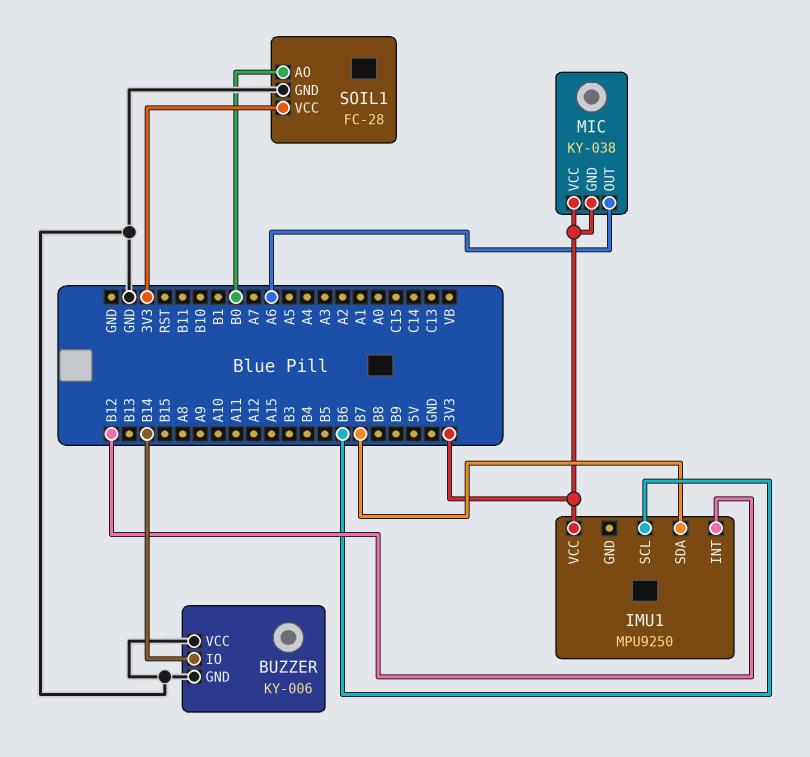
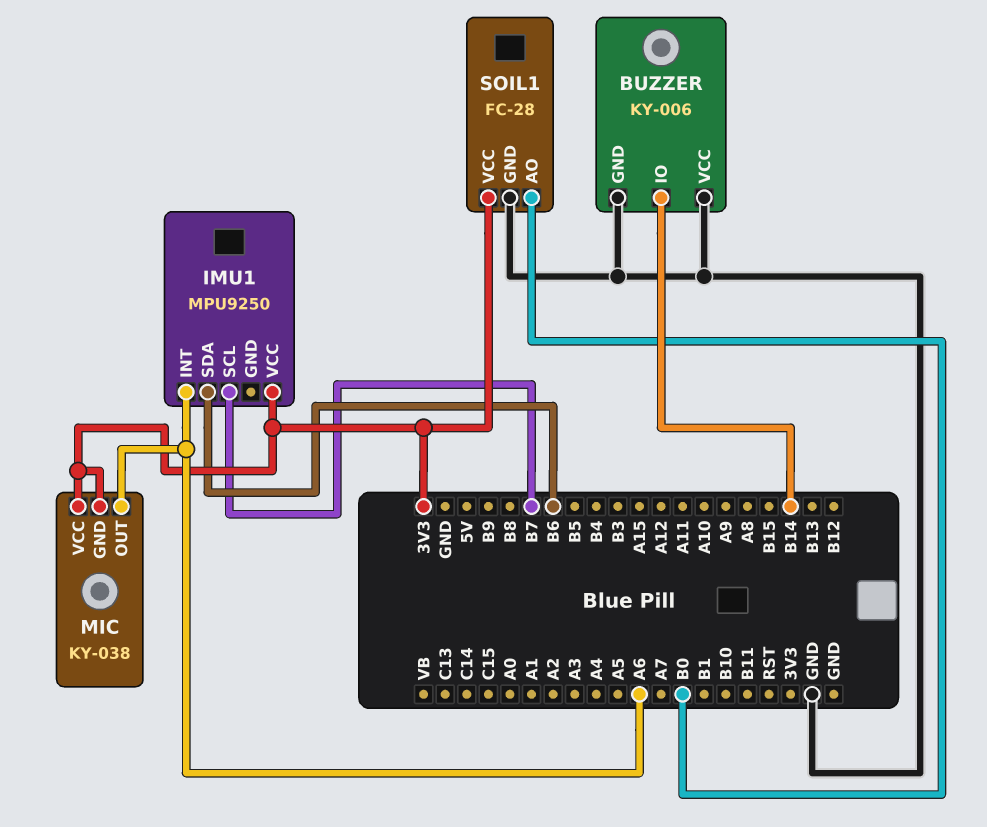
IMU1 pin INT: B12 -> A6
IMU1 pin SCL: B6 -> B7
IMU1 pin SDA: B7 -> B6

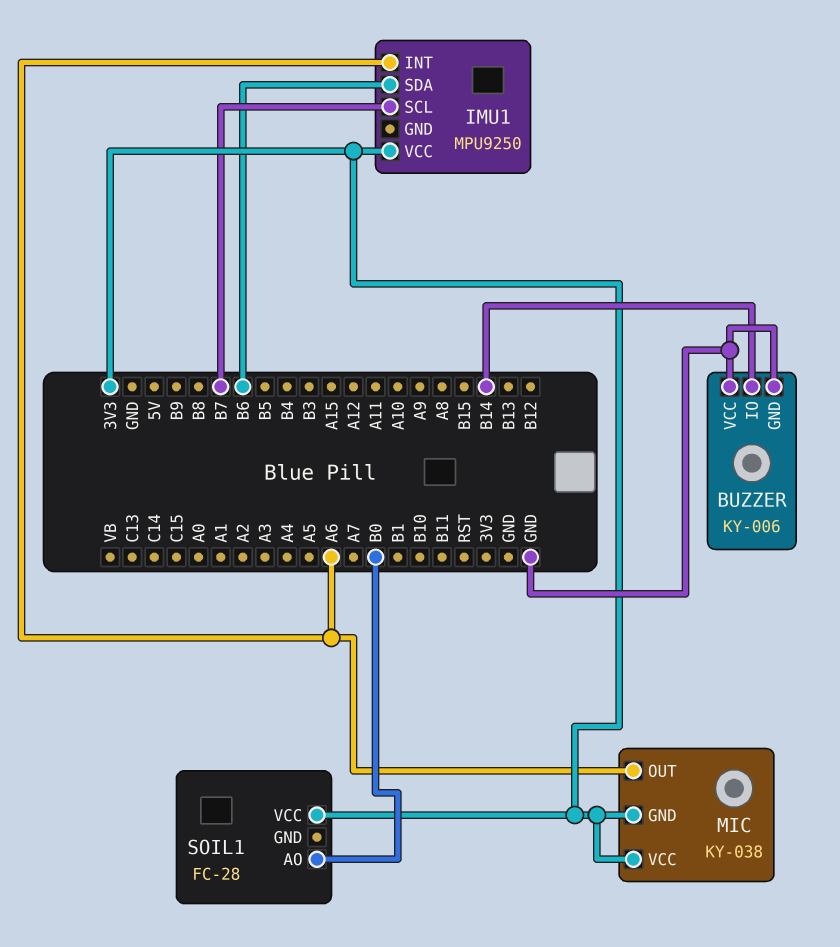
SOIL1 pin GND: GND -> none

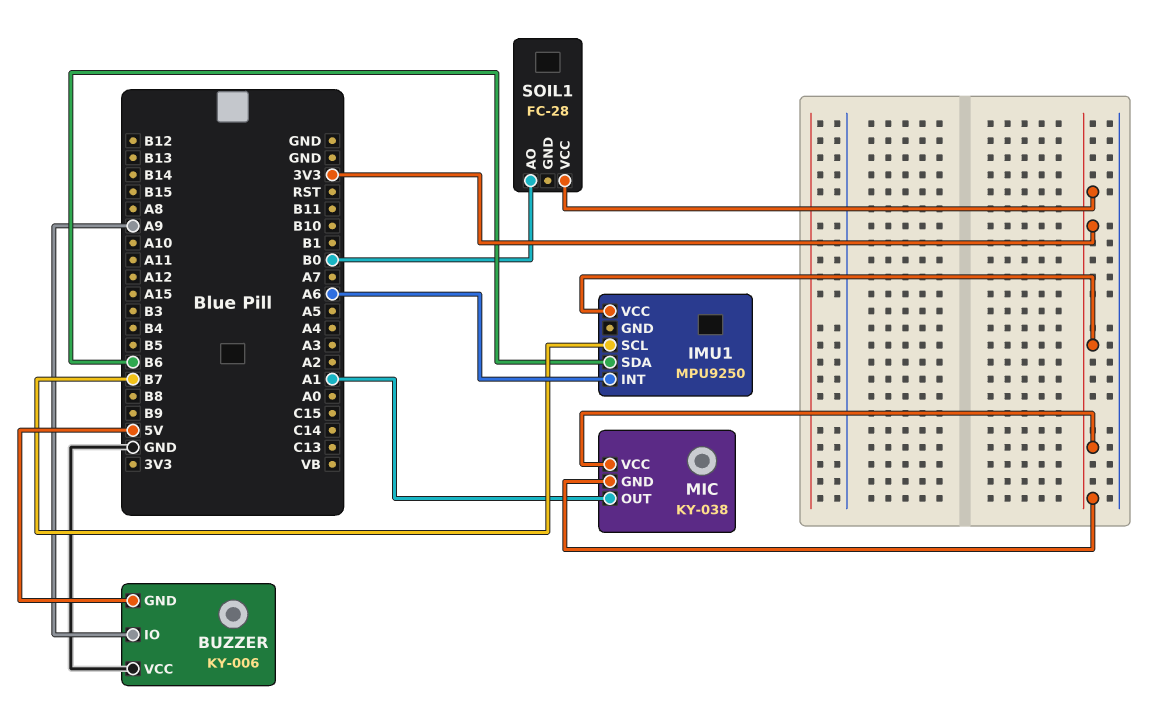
BUZZER pin GND: GND -> 5V
BUZZER pin IO: B14 -> A9
MIC pin OUT: A6 -> A1

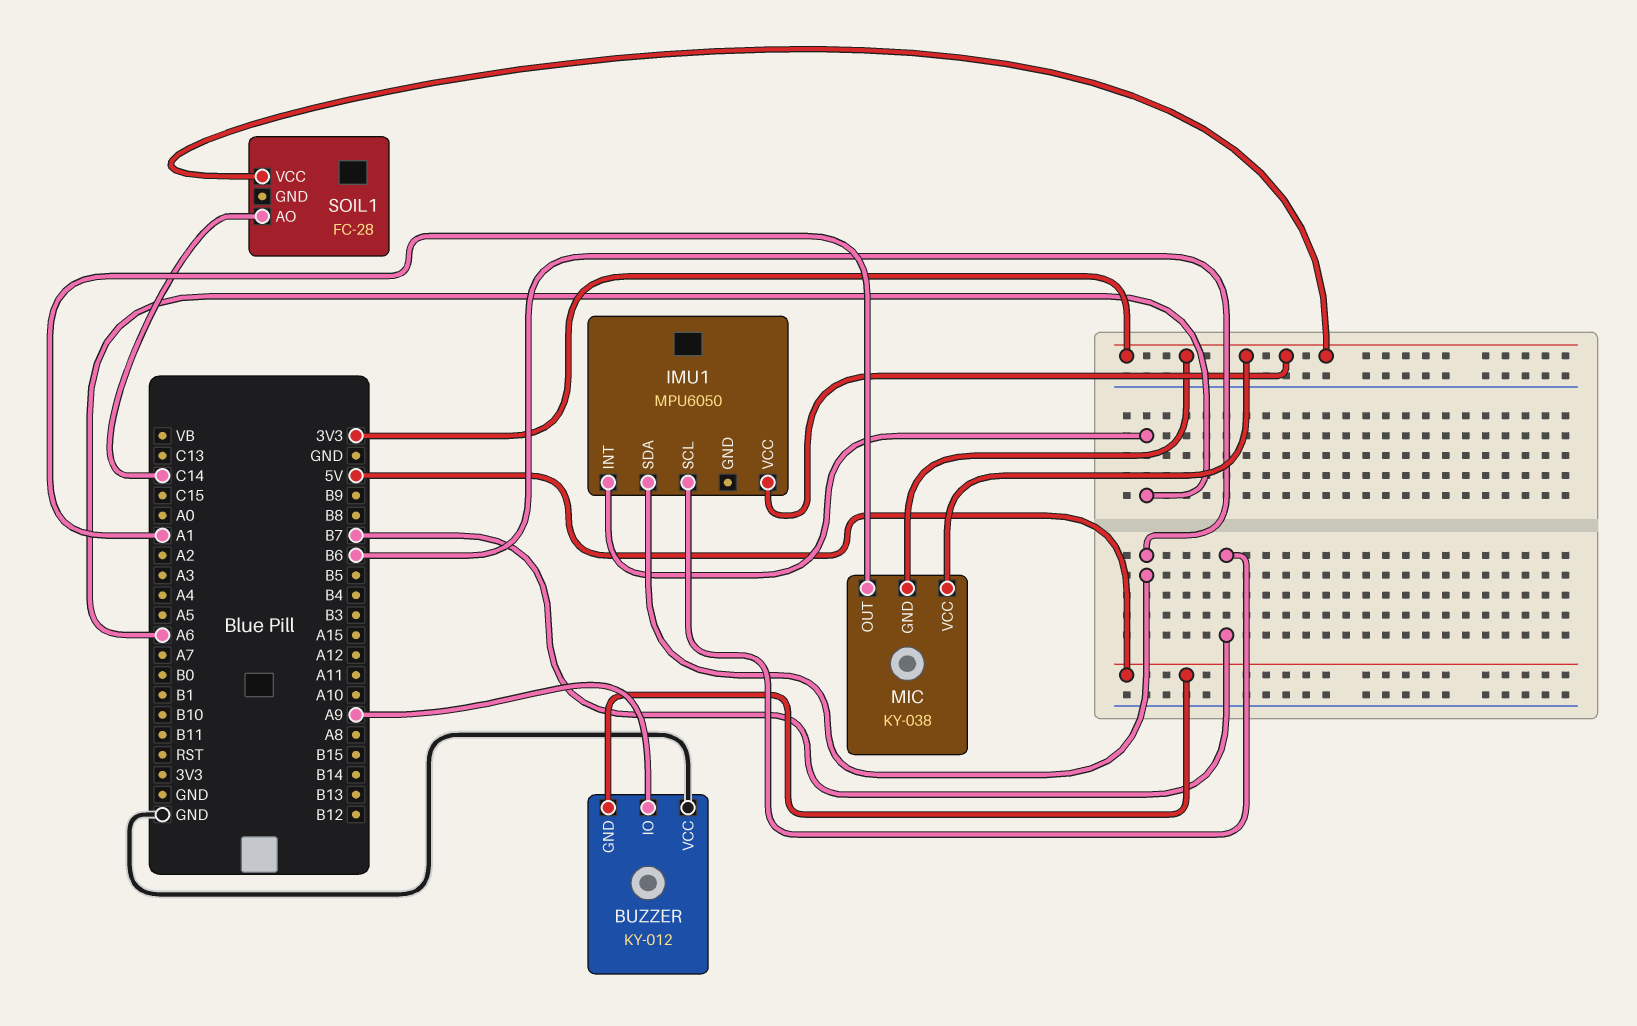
BUZZER: KY-006 -> KY-012
IMU1: MPU9250 -> MPU6050
SOIL1 pin AO: B0 -> C14

